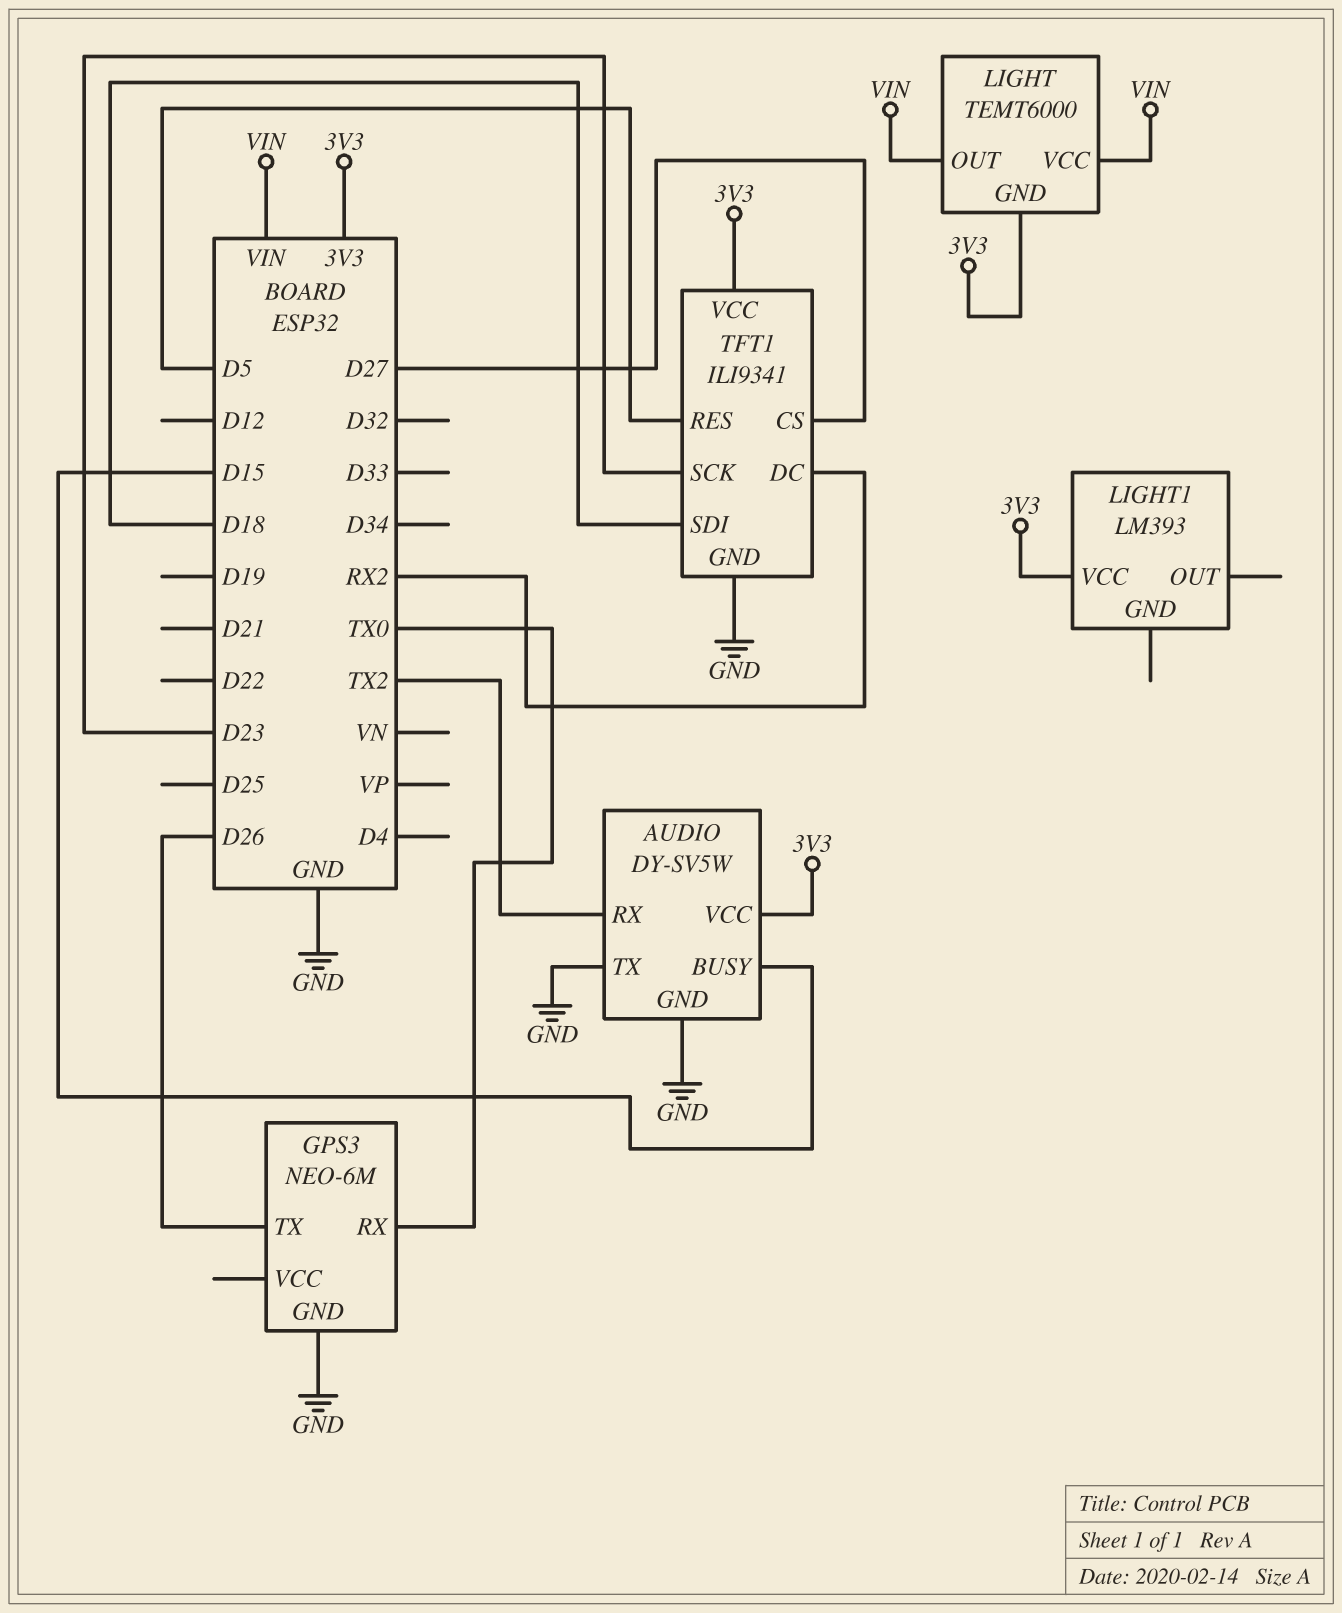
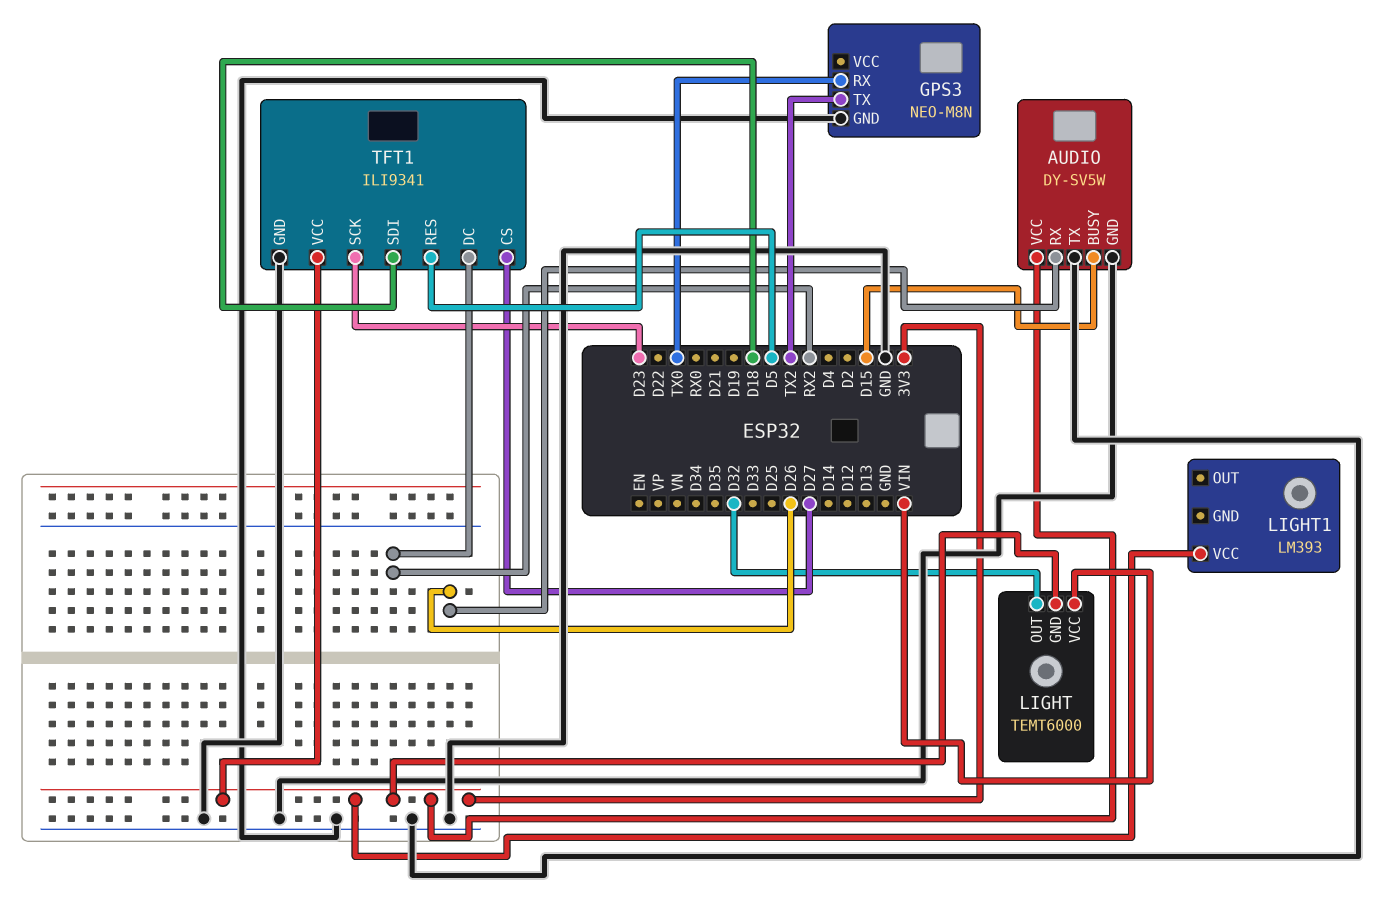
AUDIO pin RX: TX2 -> D26
GPS3: NEO-6M -> NEO-M8N
GPS3 pin TX: D26 -> TX2
LIGHT pin OUT: VIN -> D32

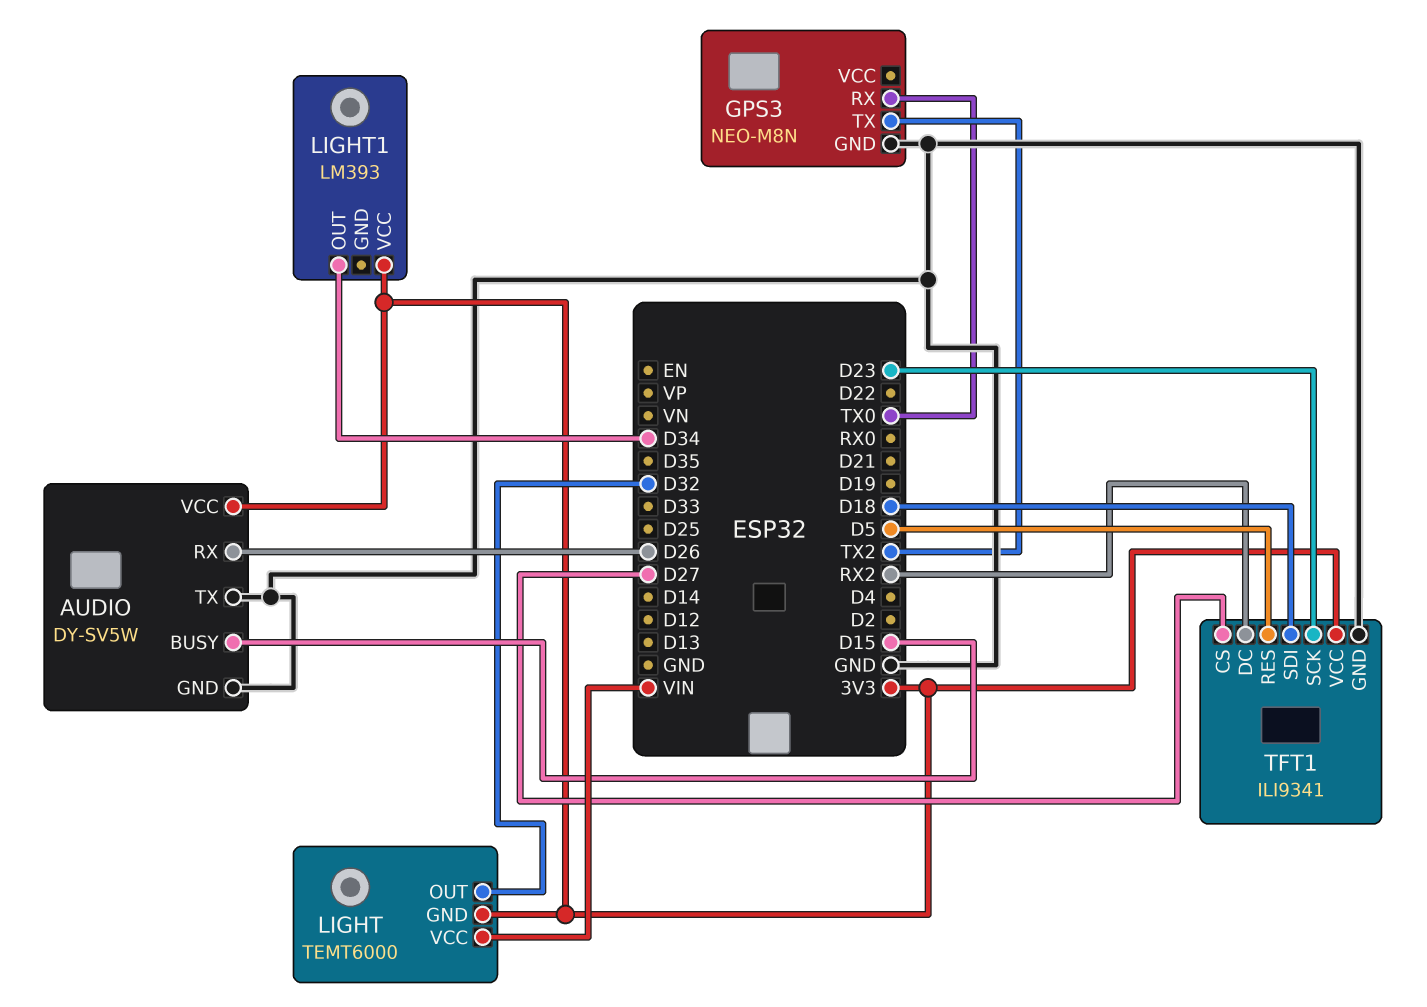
LIGHT1 pin OUT: none -> D34

